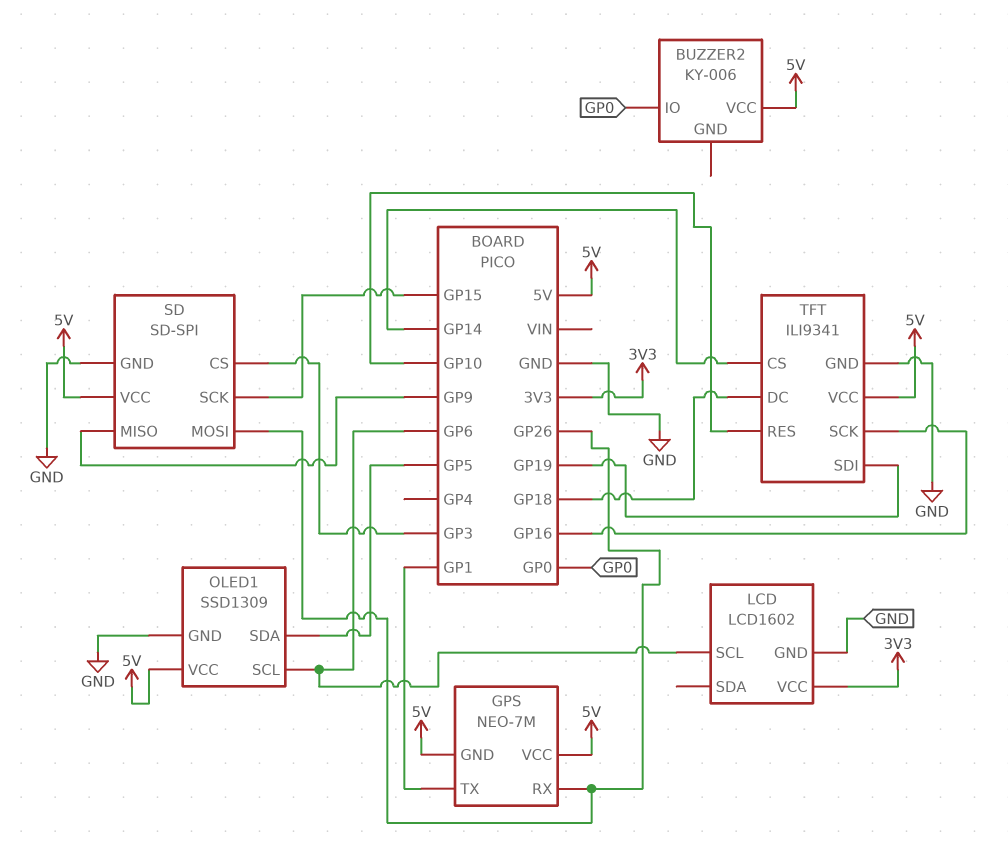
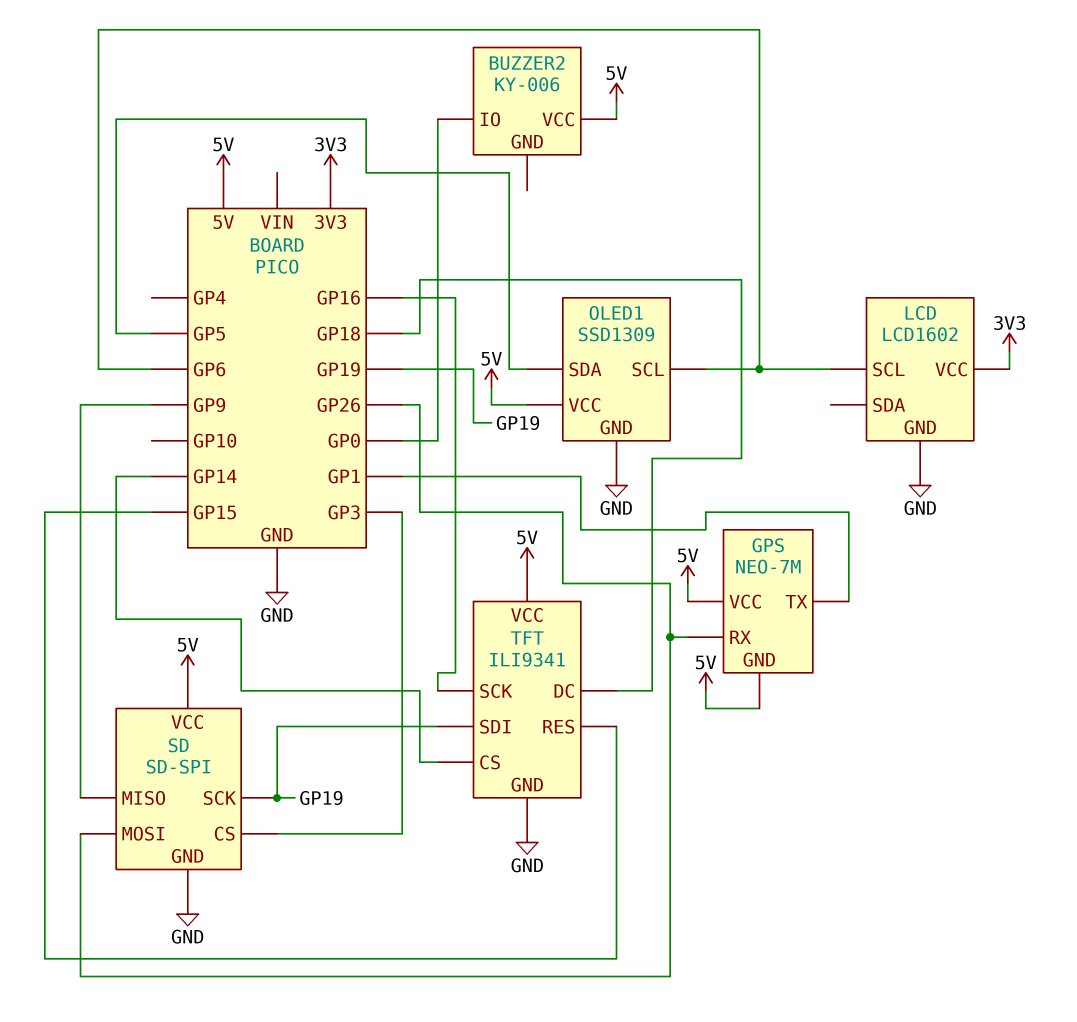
SD pin SCK: GP15 -> GP19
TFT pin RES: GP10 -> GP15

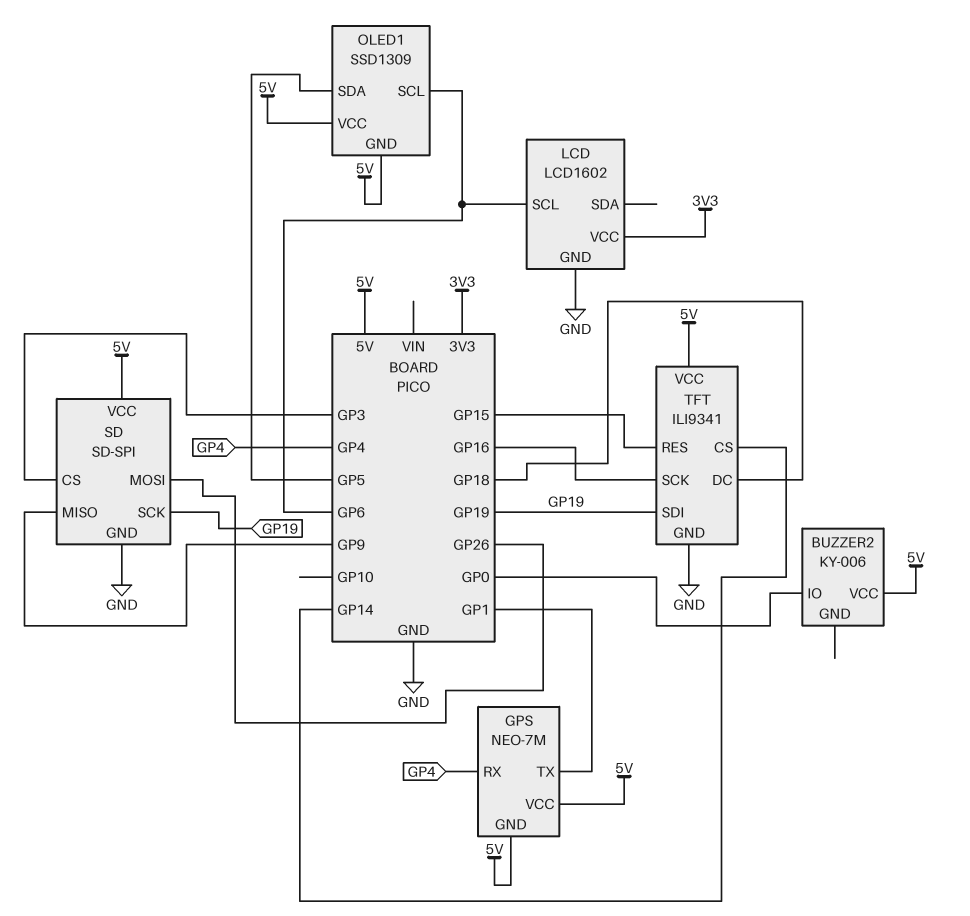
GPS pin RX: GP26 -> GP4
OLED1 pin GND: GND -> 5V

